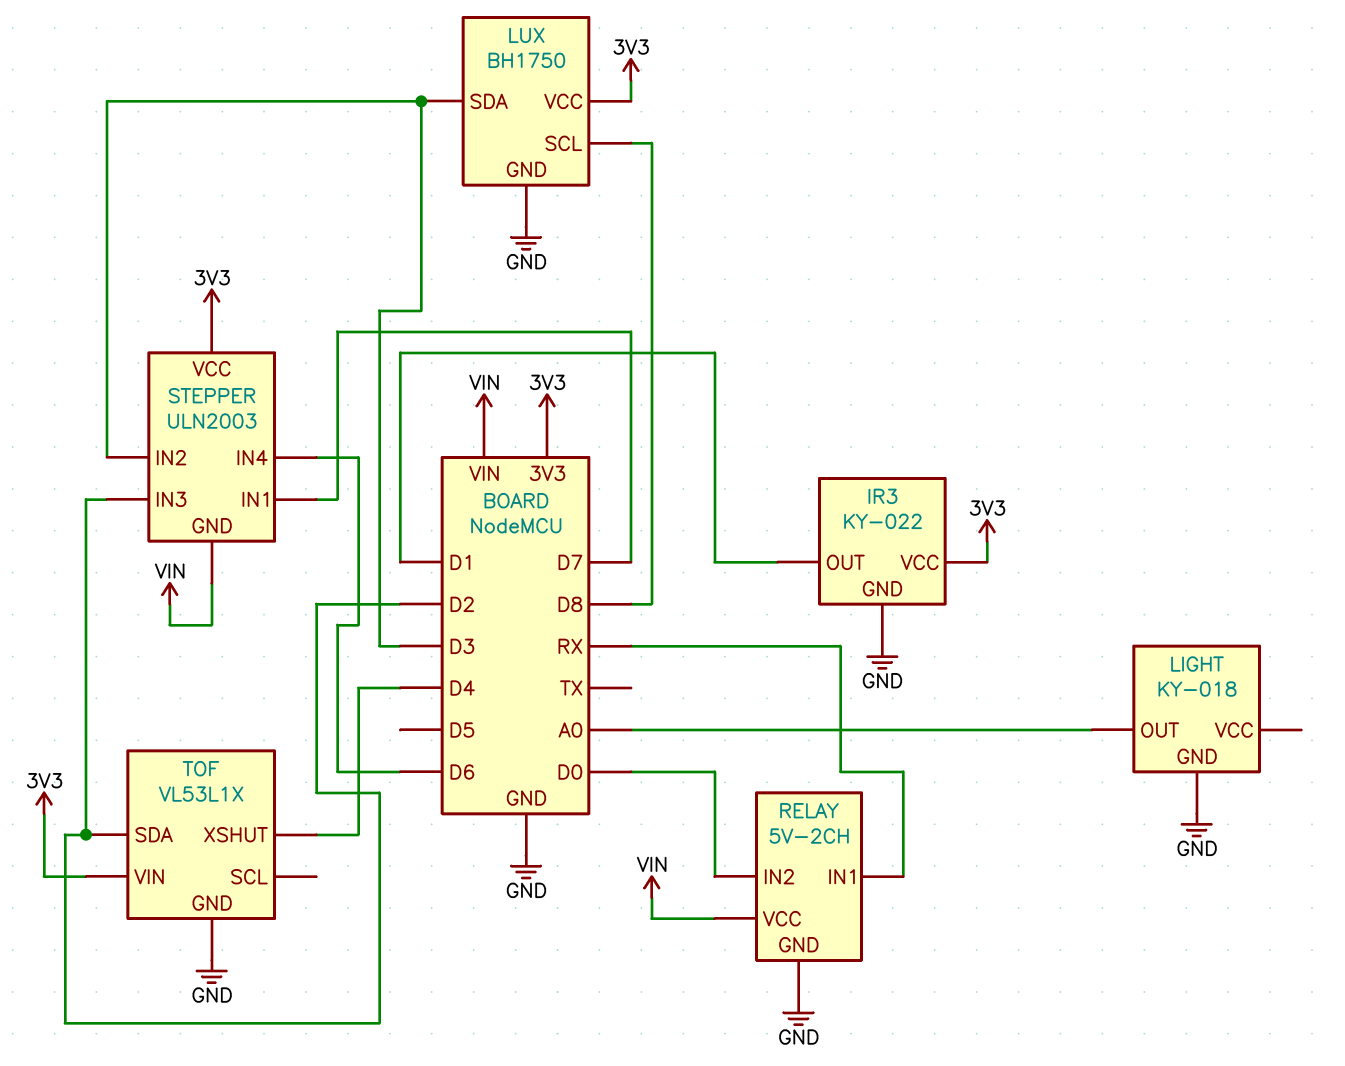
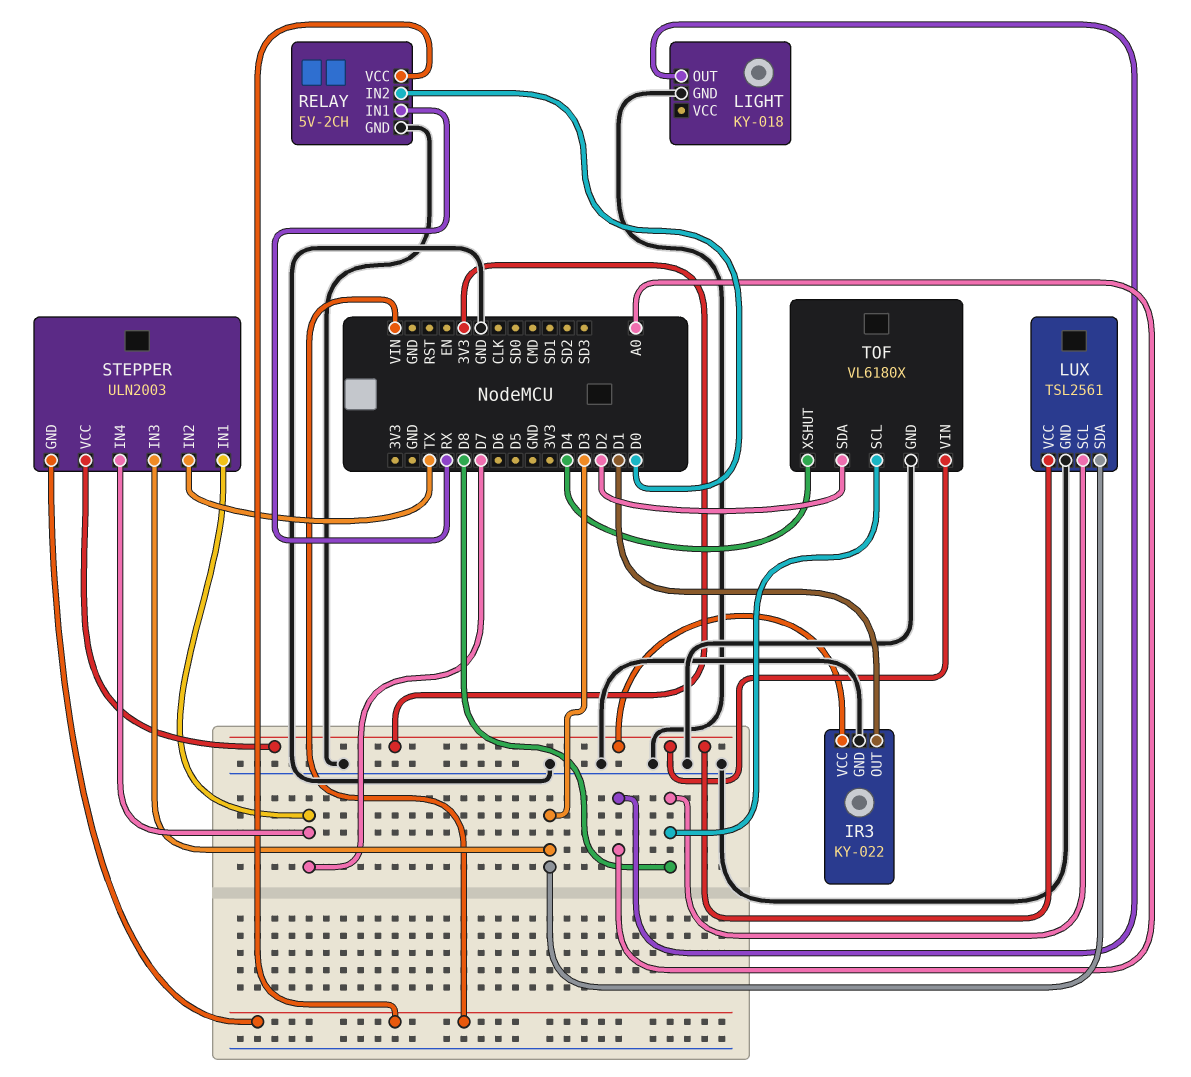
LUX: BH1750 -> TSL2561
STEPPER pin IN2: D3 -> TX
STEPPER pin IN3: D2 -> D3
STEPPER pin IN4: D6 -> D7
TOF: VL53L1X -> VL6180X
TOF pin SCL: none -> D8

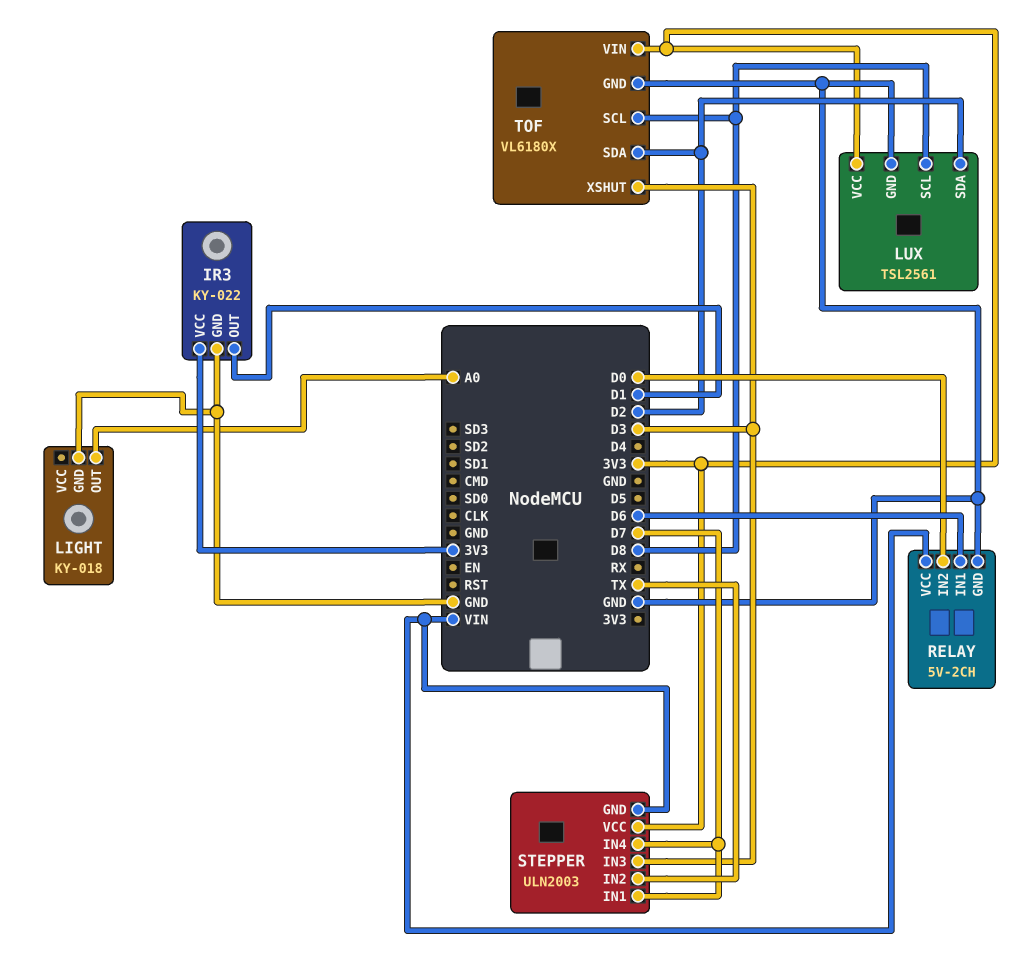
LUX pin SDA: D3 -> D2
RELAY pin IN1: RX -> D6
TOF pin XSHUT: D4 -> D3

